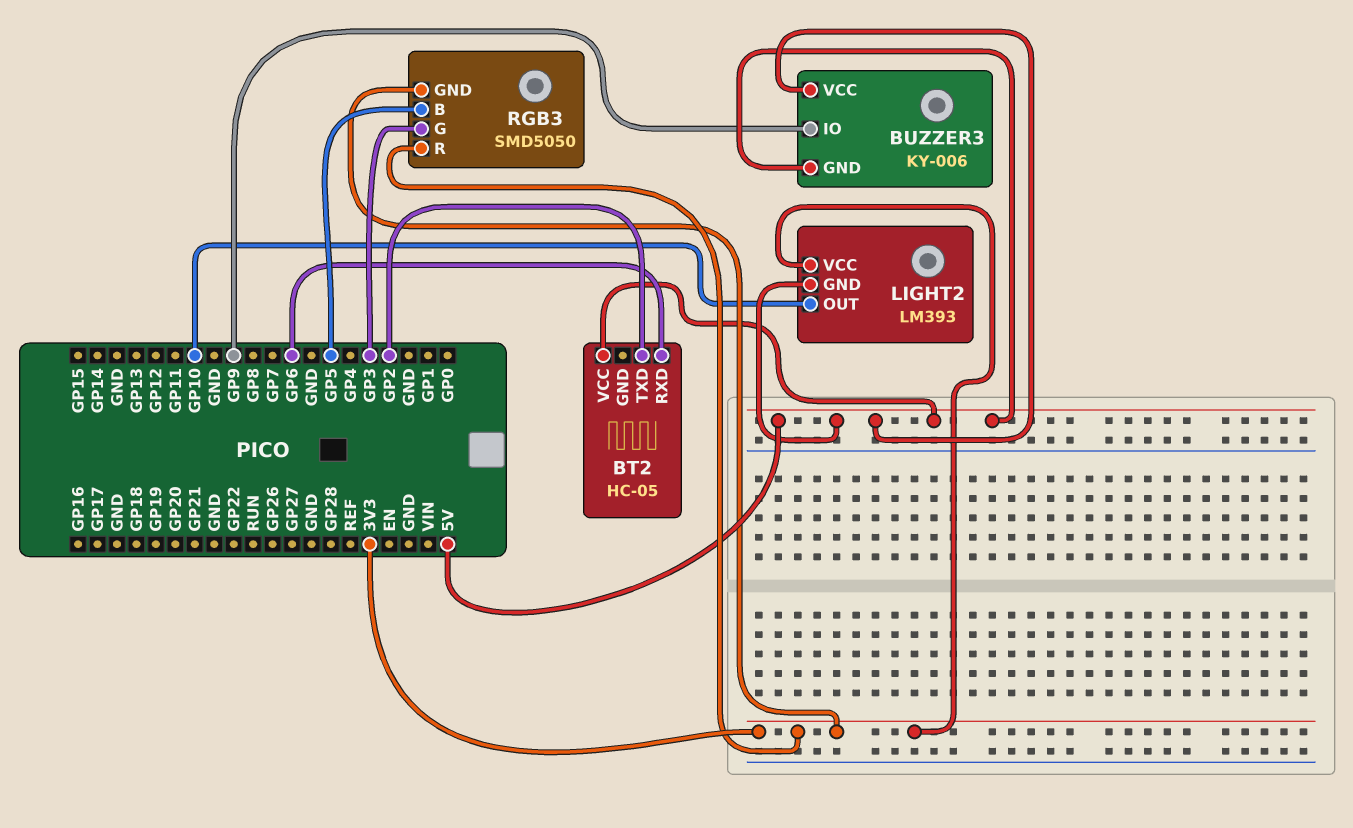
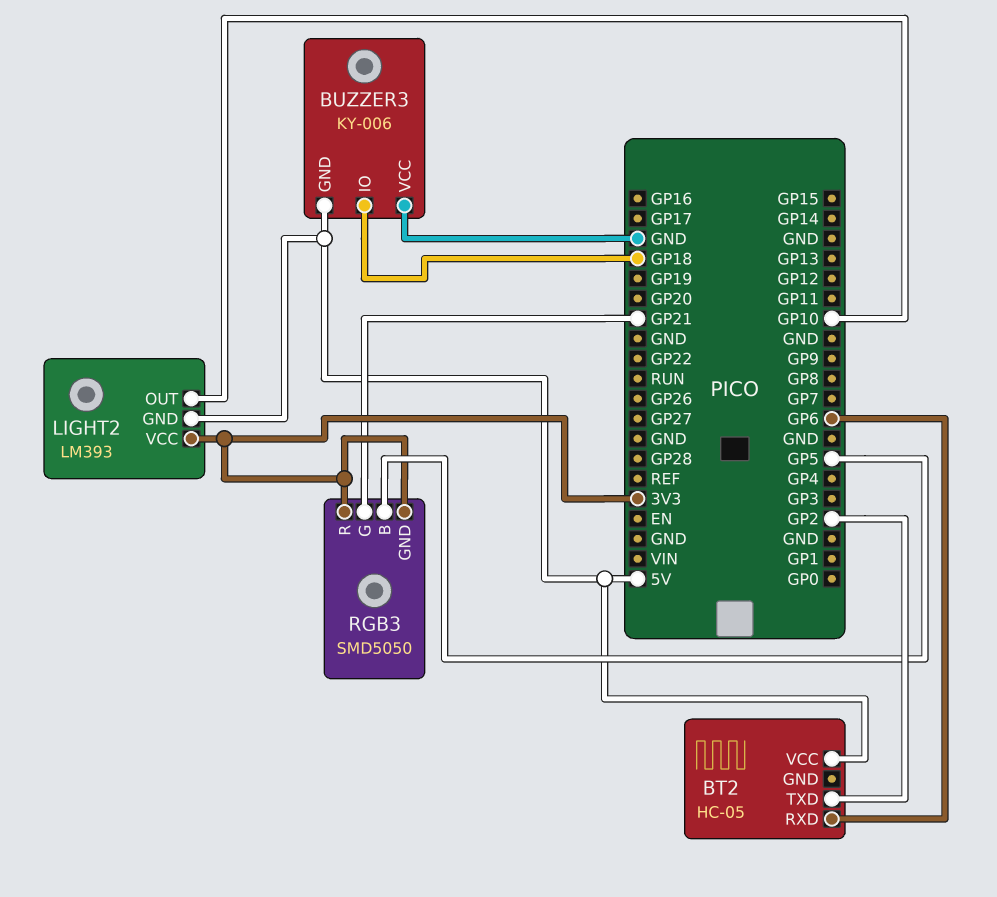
BUZZER3 pin IO: GP9 -> GP18
BUZZER3 pin VCC: 5V -> GND
RGB3 pin G: GP3 -> GP21

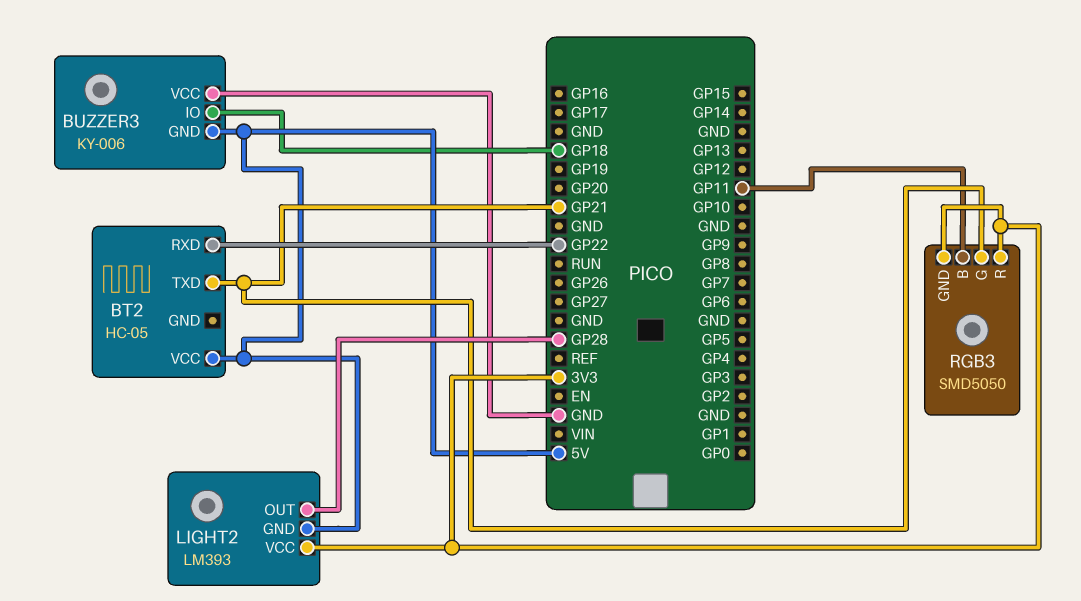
BT2 pin RXD: GP6 -> GP22
BT2 pin TXD: GP2 -> GP21
LIGHT2 pin OUT: GP10 -> GP28
RGB3 pin B: GP5 -> GP11

